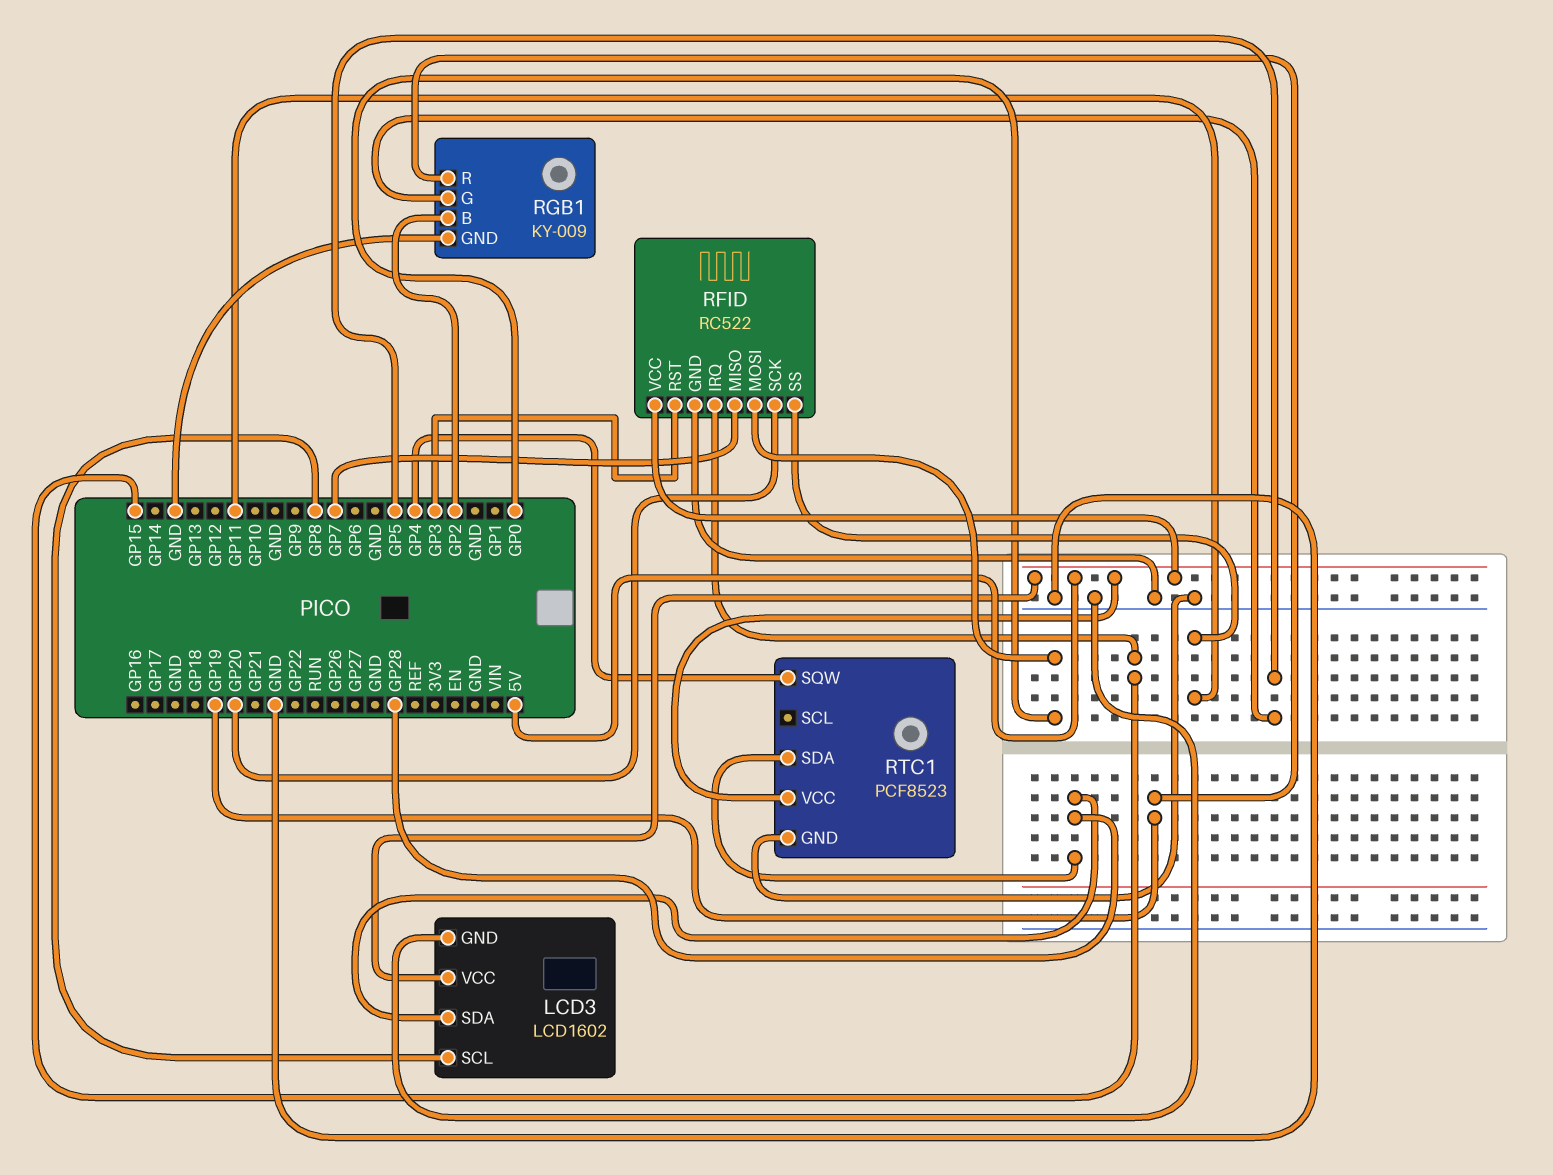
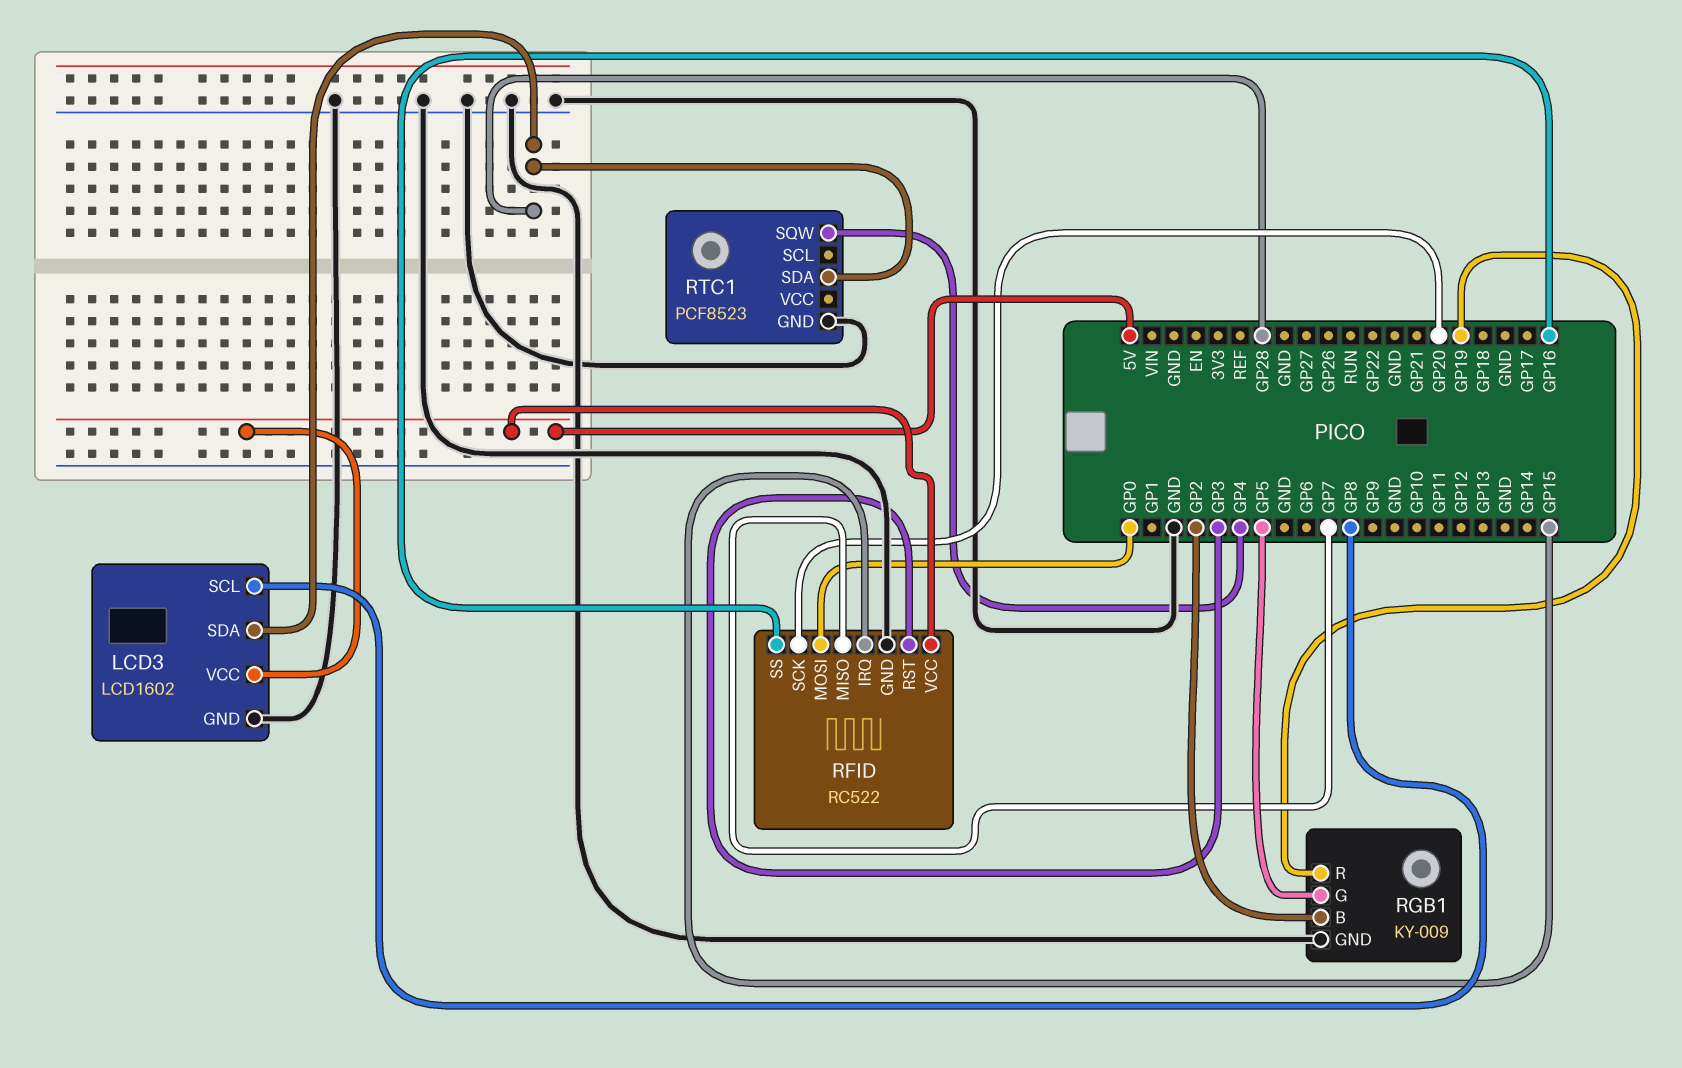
RFID pin SS: GP11 -> GP16
RTC1 pin VCC: 5V -> none

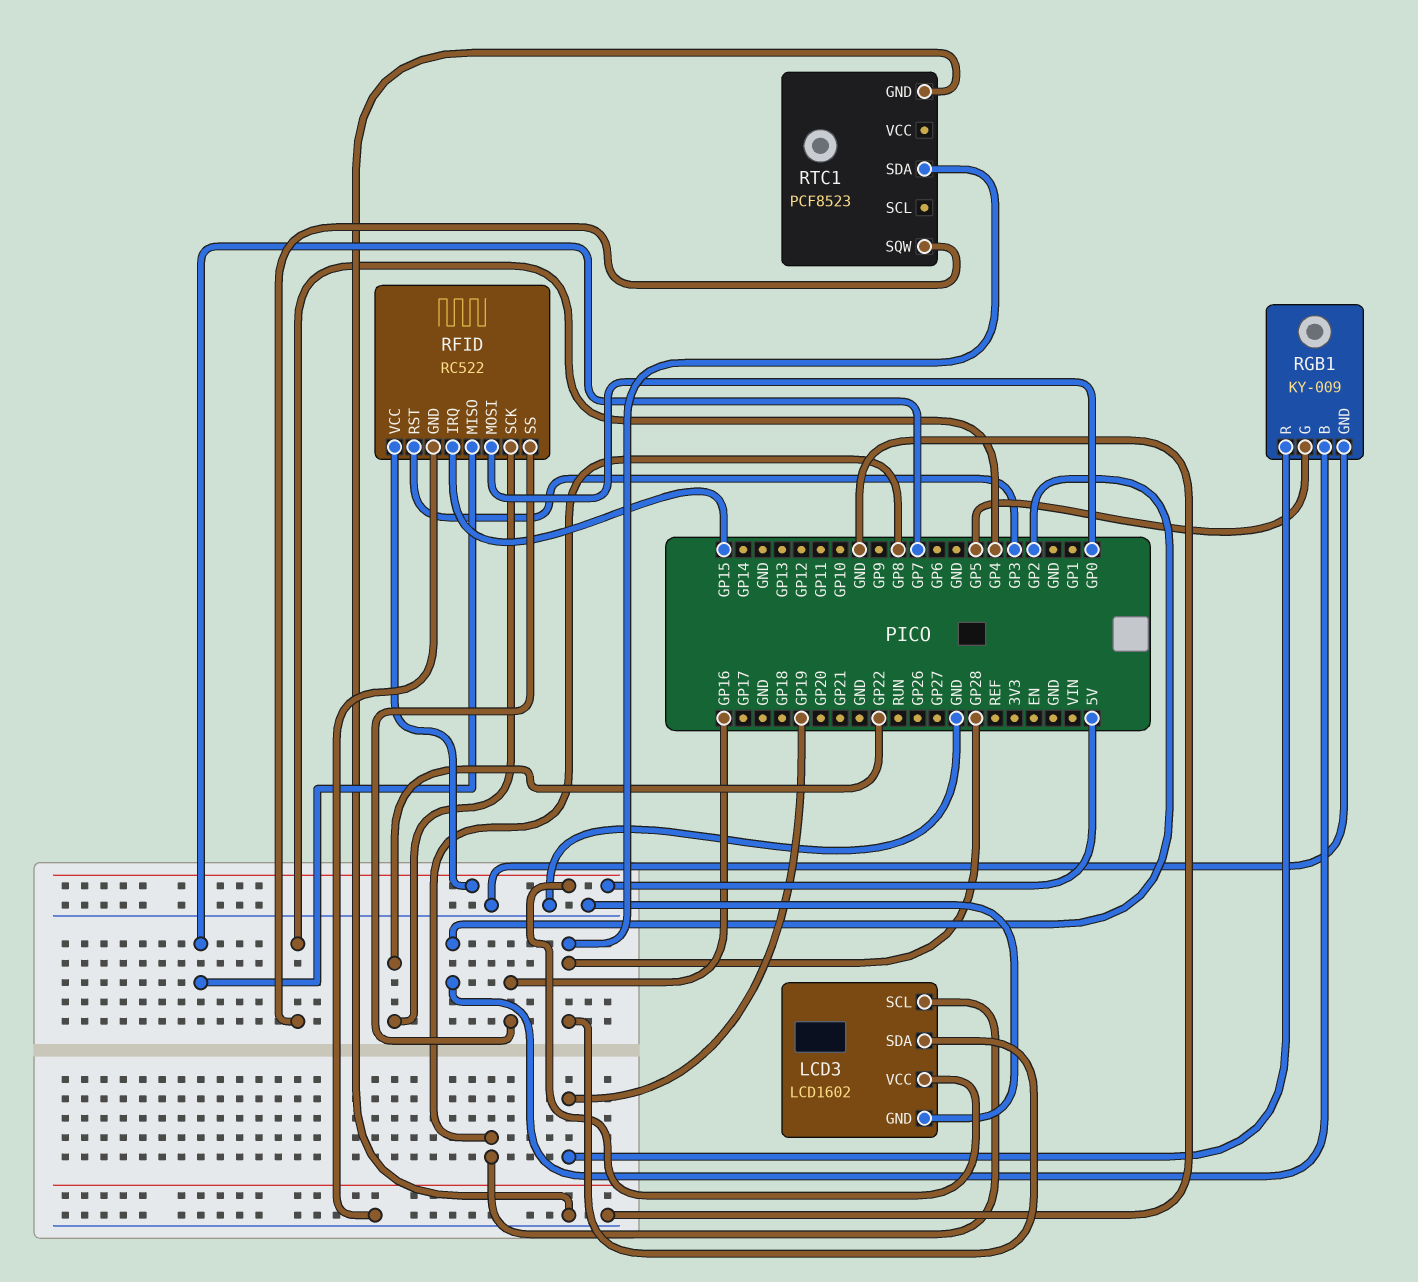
RFID pin SCK: GP20 -> GP22

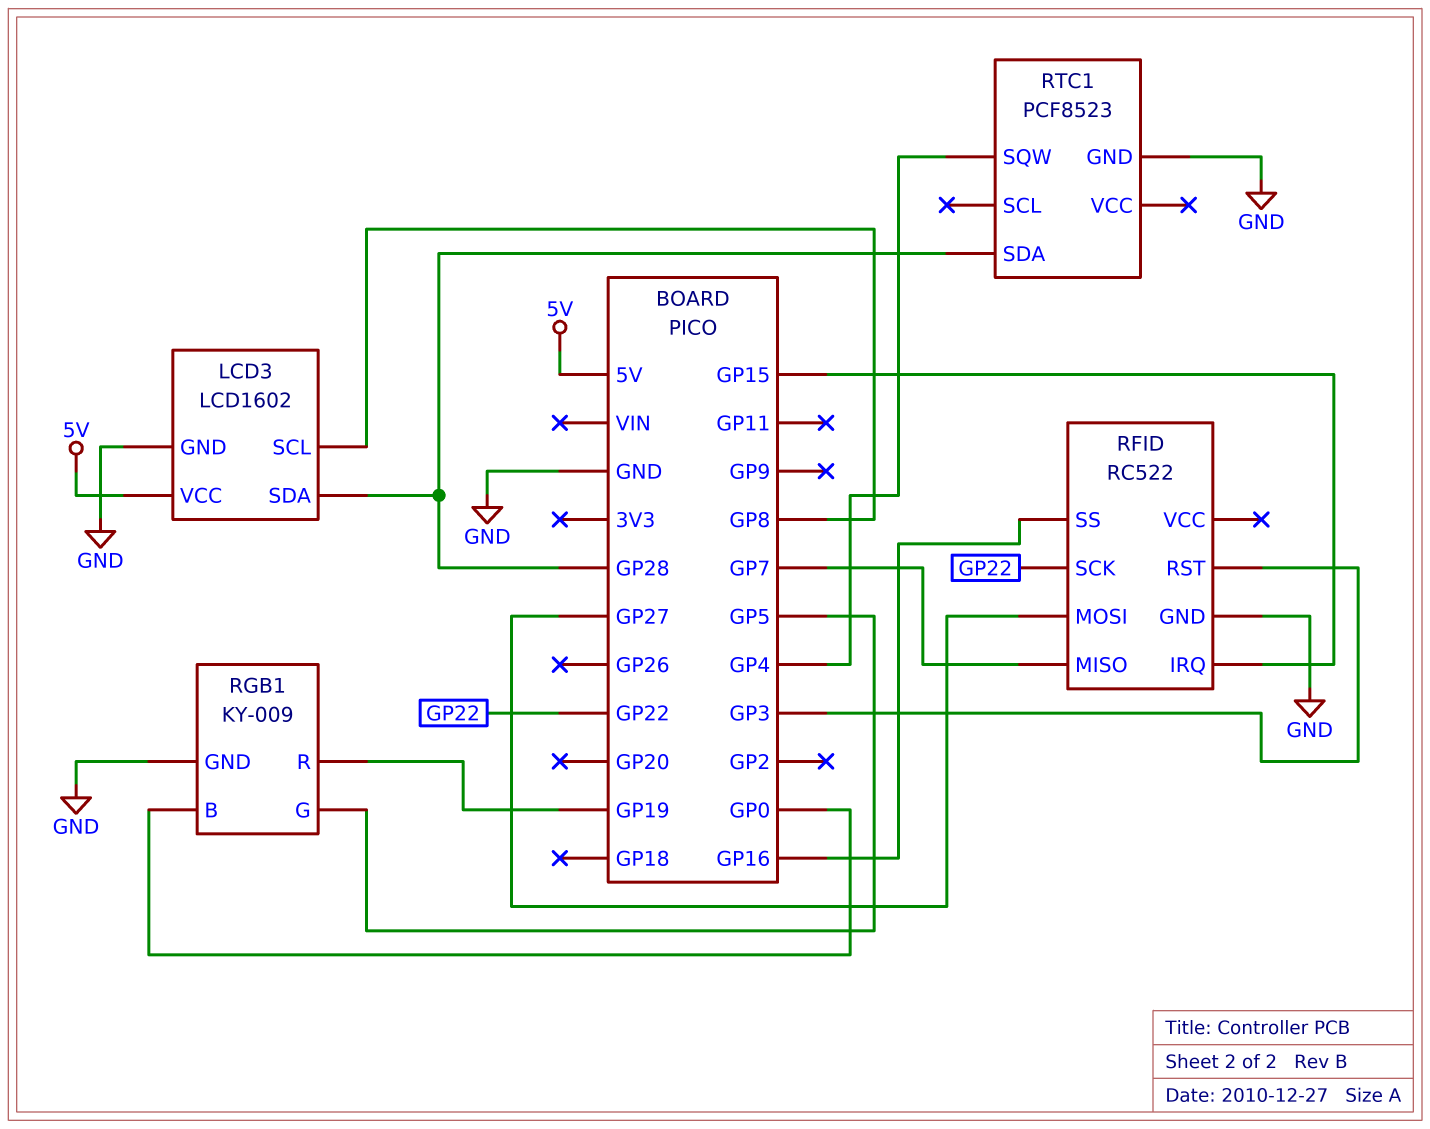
RFID pin MOSI: GP0 -> GP27
RFID pin VCC: 5V -> none
RGB1 pin B: GP2 -> GP0

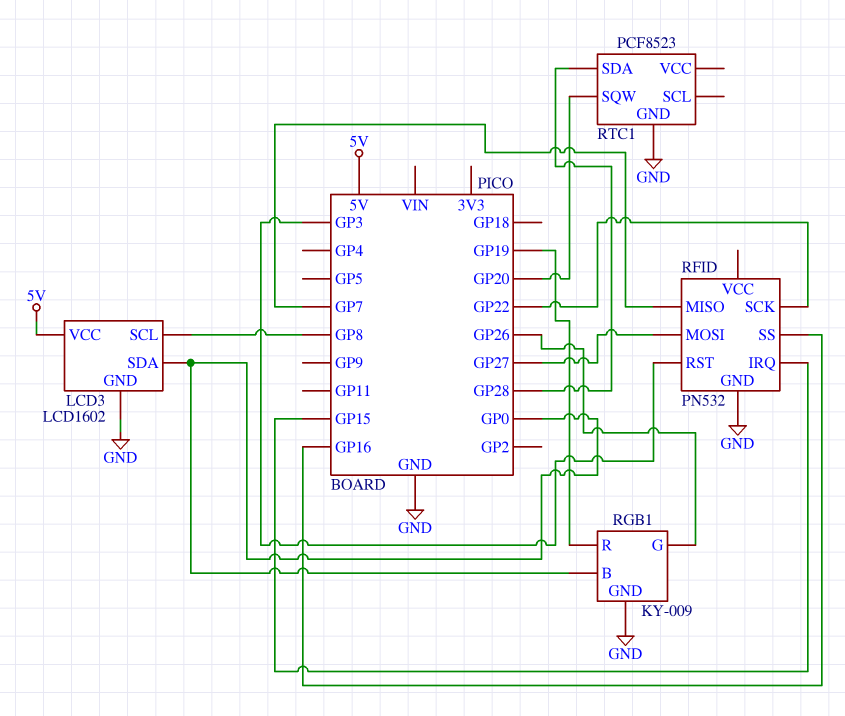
LCD3 pin SDA: GP28 -> GP0
RFID: RC522 -> PN532
RGB1 pin G: GP5 -> GP26
RTC1 pin SQW: GP4 -> GP20

